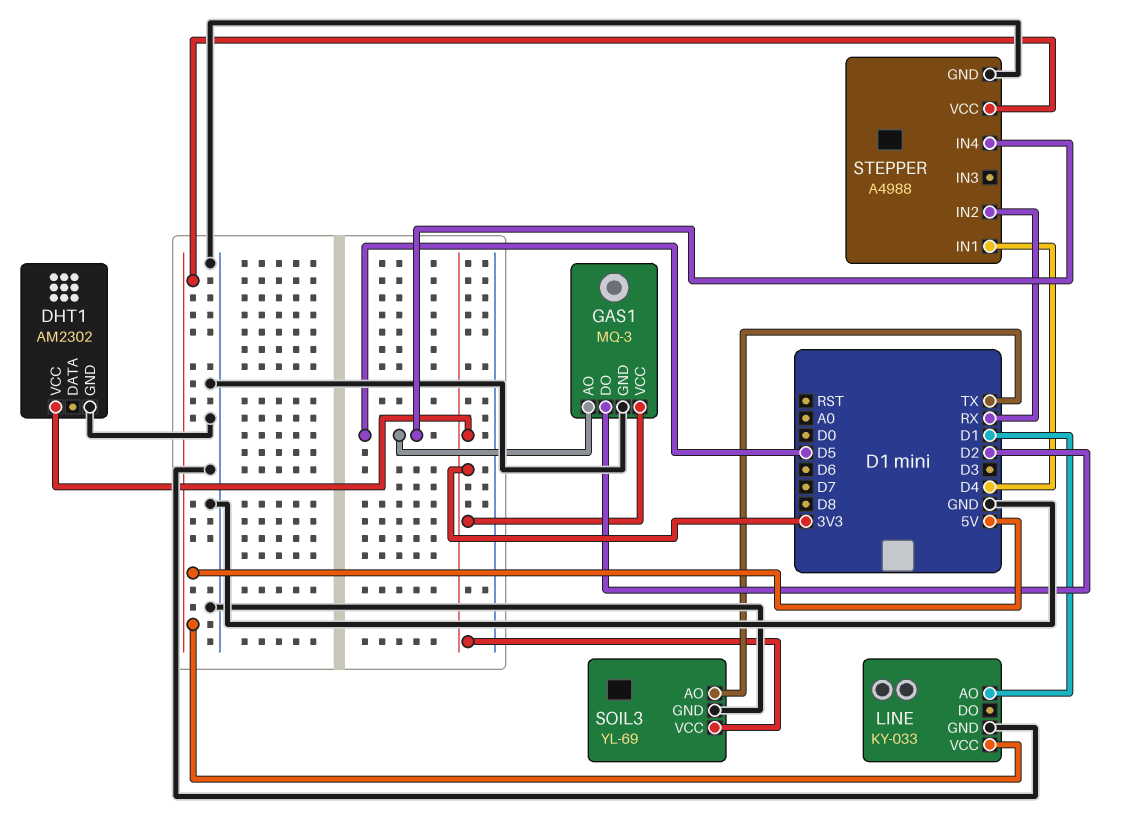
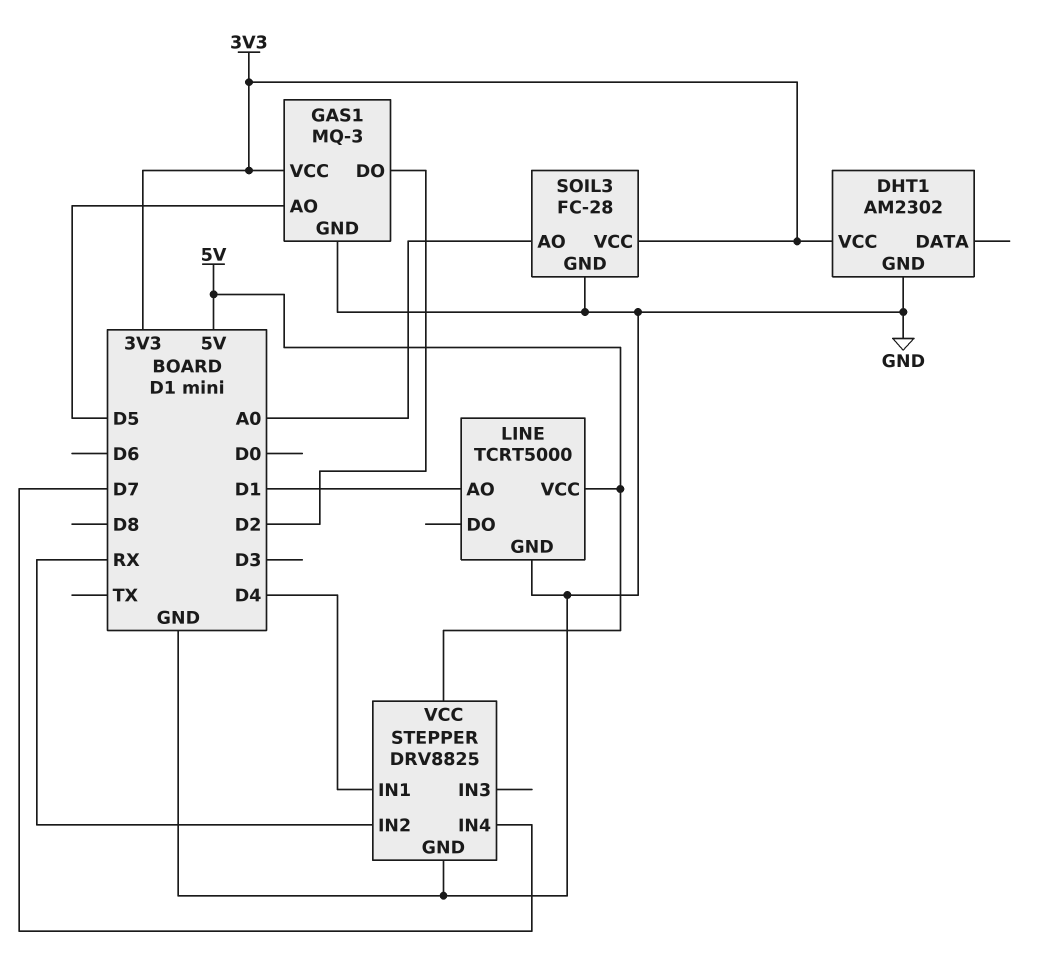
LINE: KY-033 -> TCRT5000
SOIL3: YL-69 -> FC-28
SOIL3 pin AO: TX -> A0
STEPPER: A4988 -> DRV8825
STEPPER pin IN4: D5 -> D7

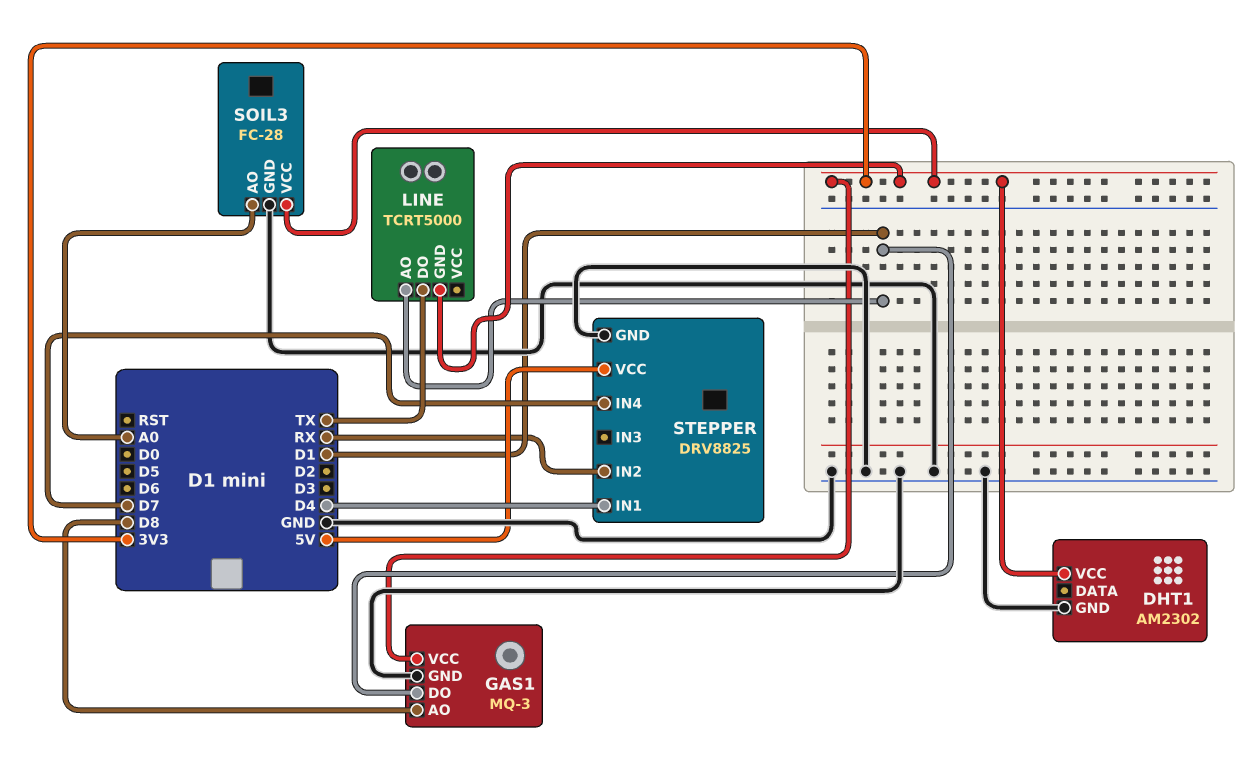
GAS1 pin AO: D5 -> D8
GAS1 pin DO: D2 -> D1
LINE pin DO: none -> TX
LINE pin GND: GND -> 3V3
LINE pin VCC: 5V -> none

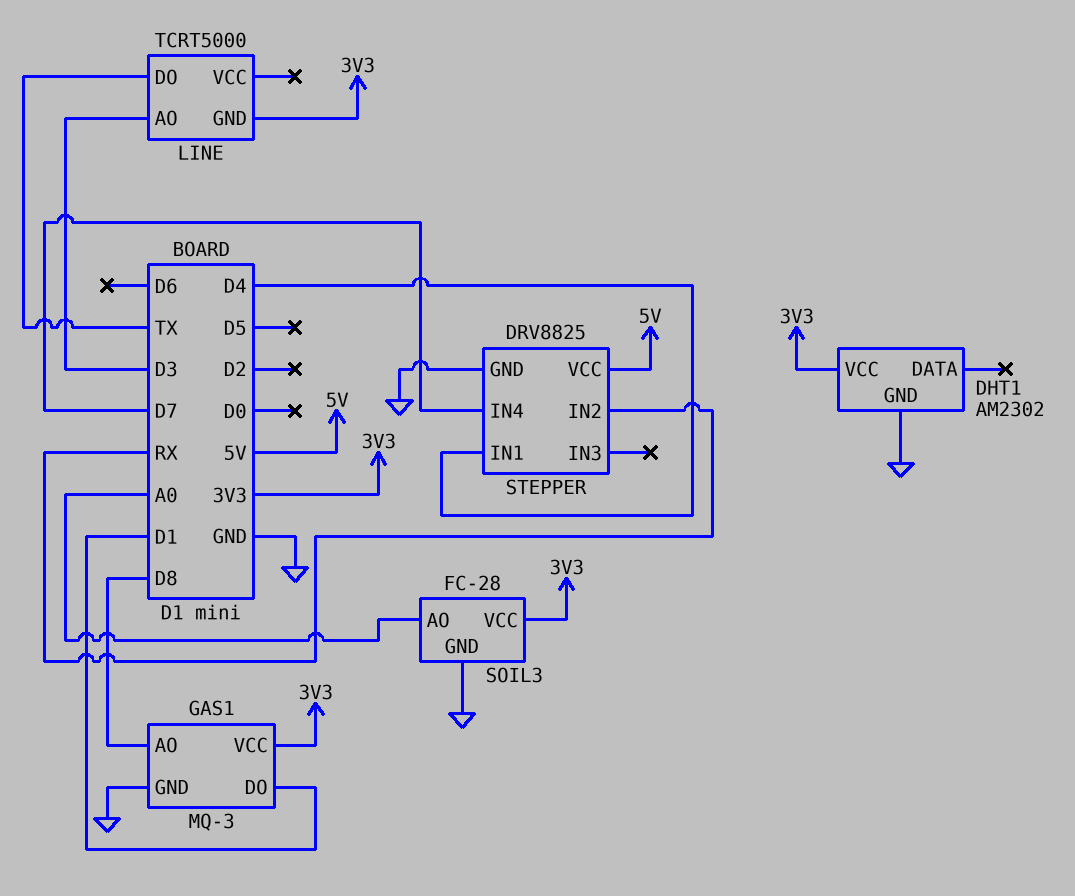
LINE pin AO: D1 -> D3

